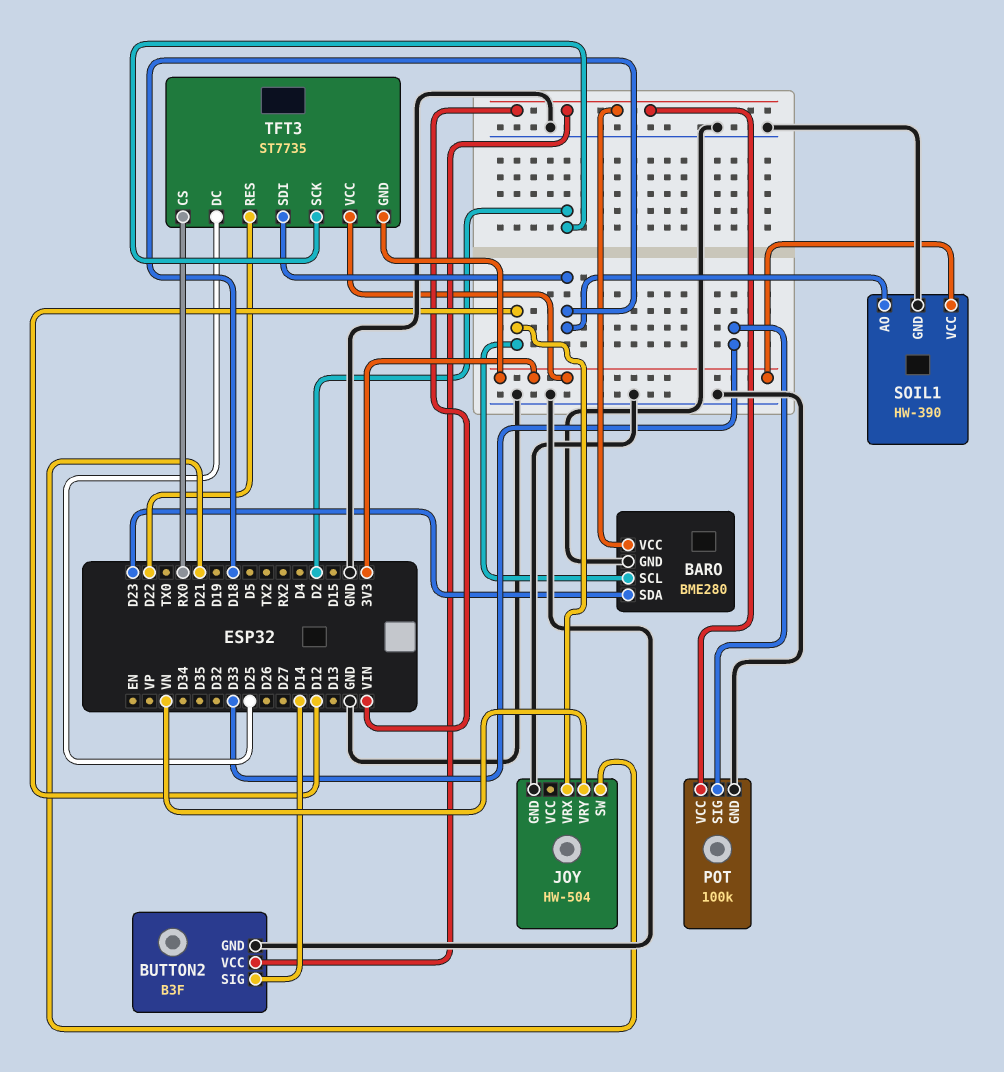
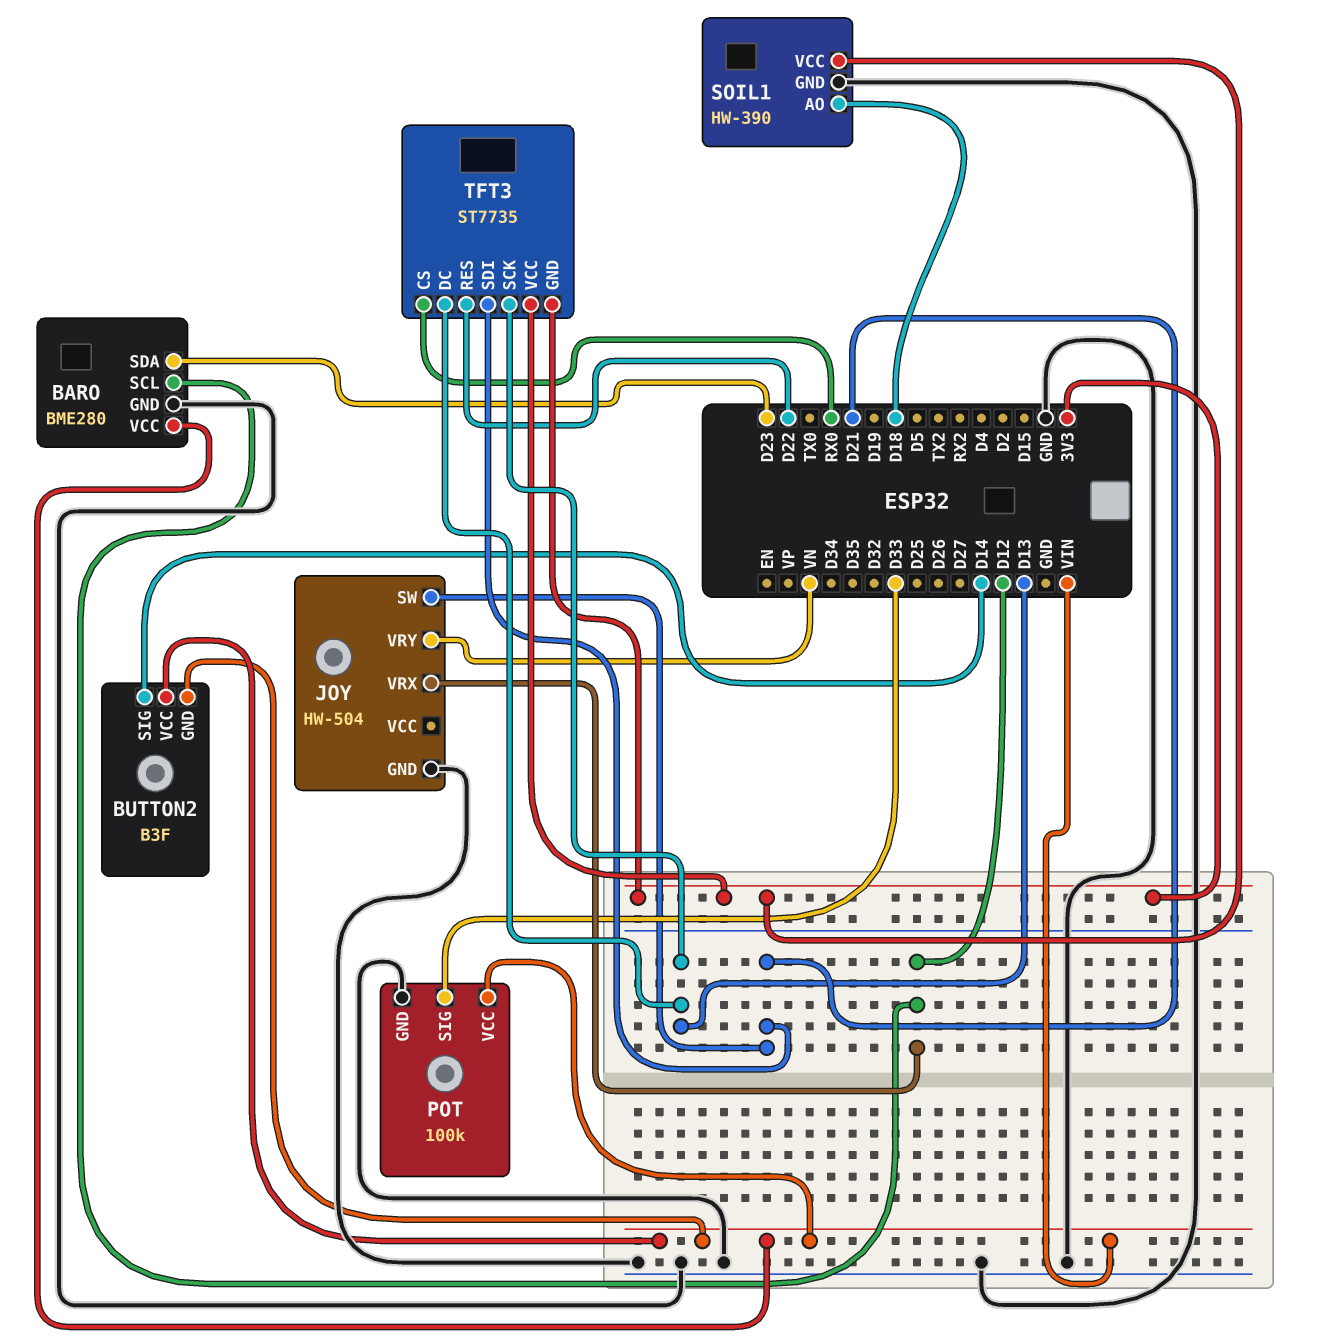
BUTTON2 pin GND: GND -> VIN
TFT3 pin DC: D25 -> D13
TFT3 pin SCK: D2 -> D13
TFT3 pin SDI: D18 -> D21

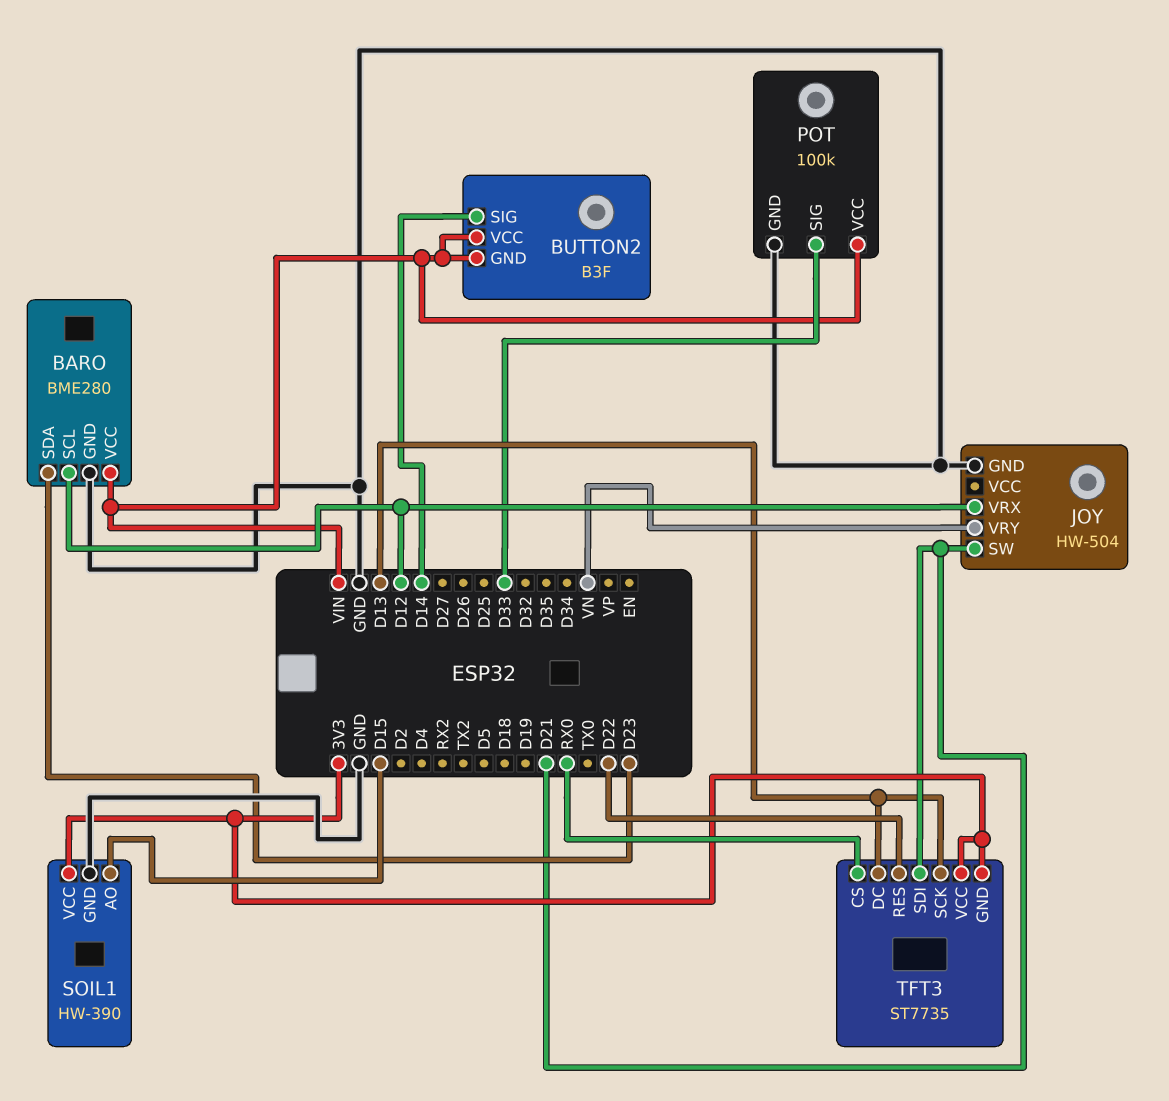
SOIL1 pin AO: D18 -> D15

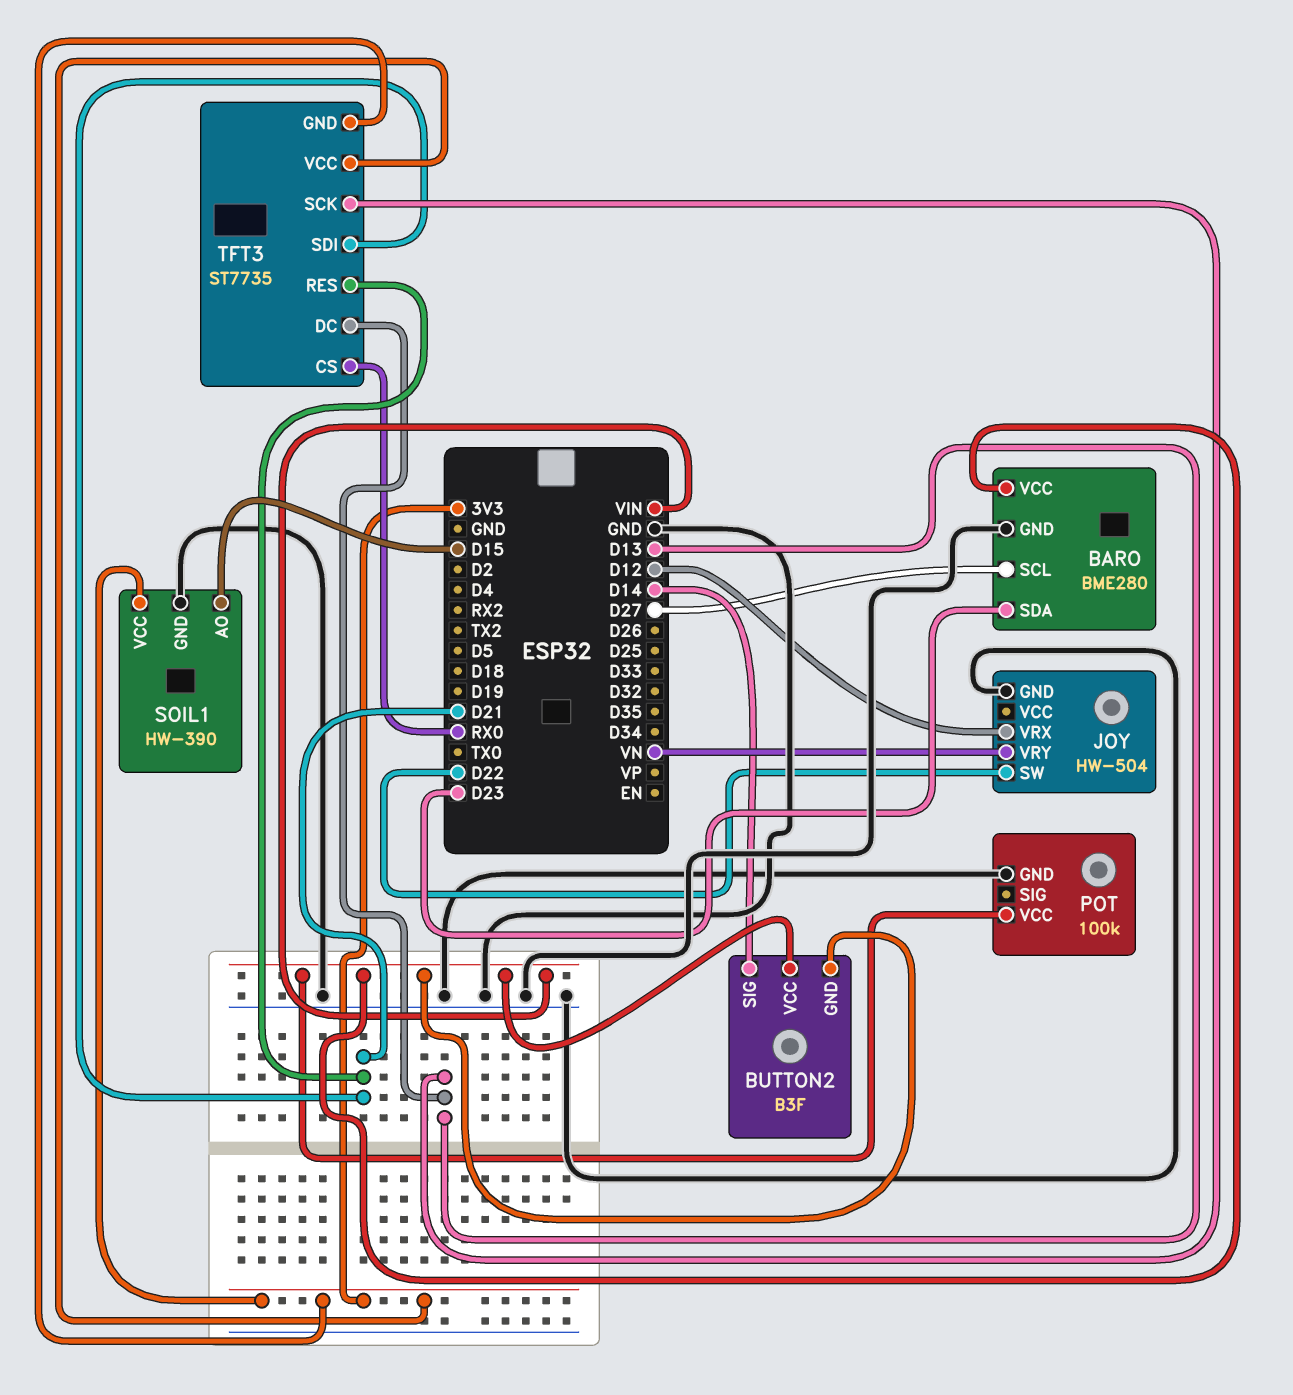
BARO pin SCL: D12 -> D27
JOY pin SW: D21 -> D22
POT pin SIG: D33 -> none
TFT3 pin RES: D22 -> D21

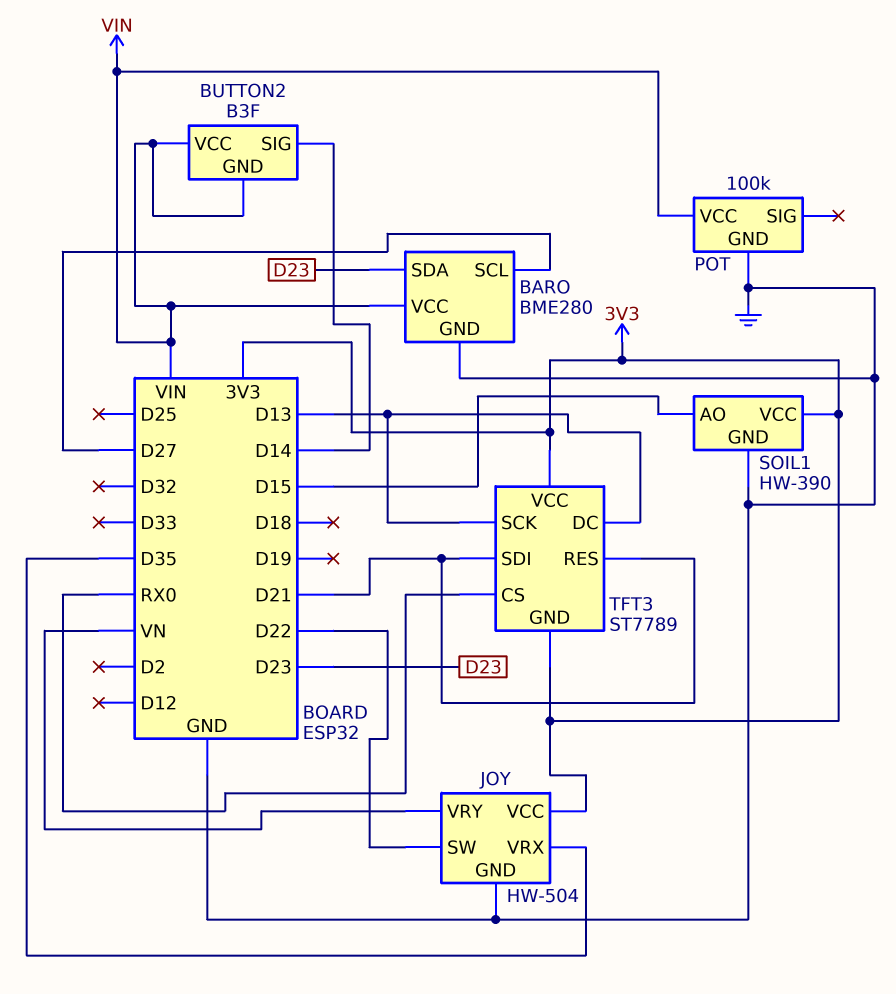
JOY pin VCC: none -> 3V3
JOY pin VRX: D12 -> D35
TFT3: ST7735 -> ST7789

